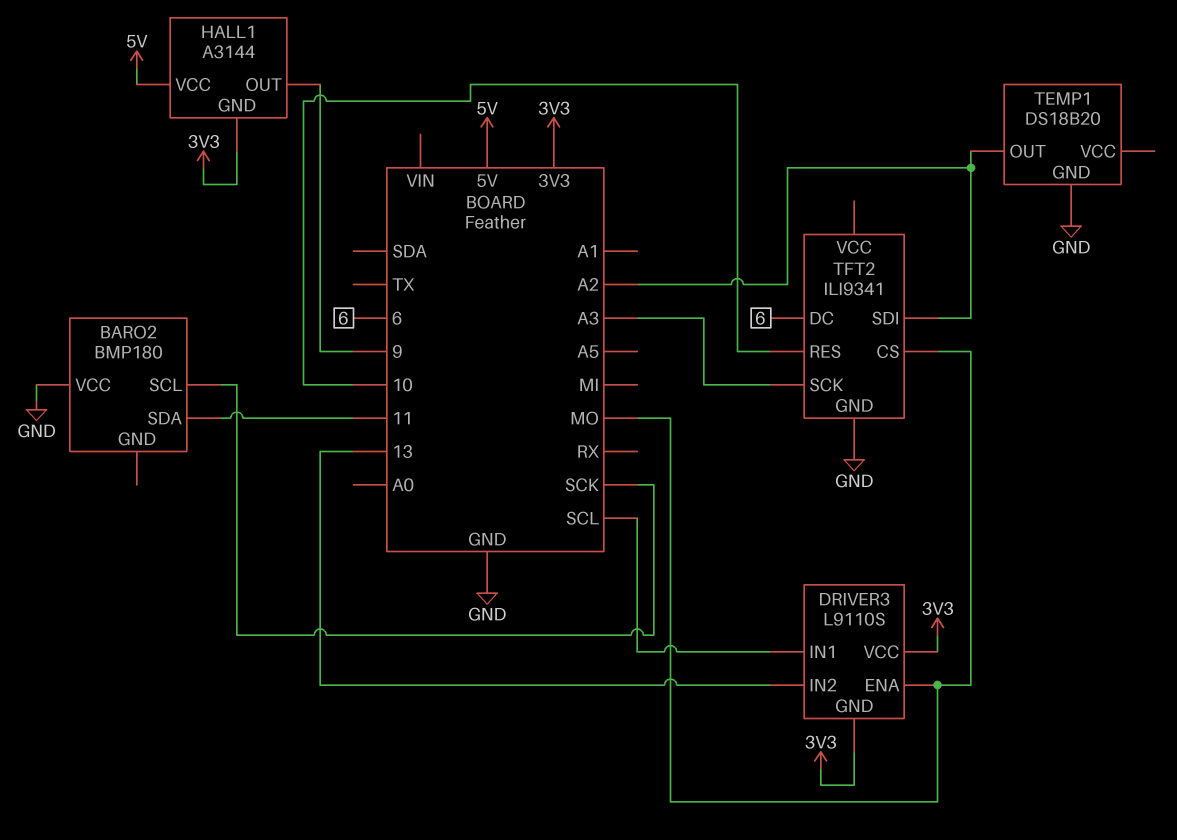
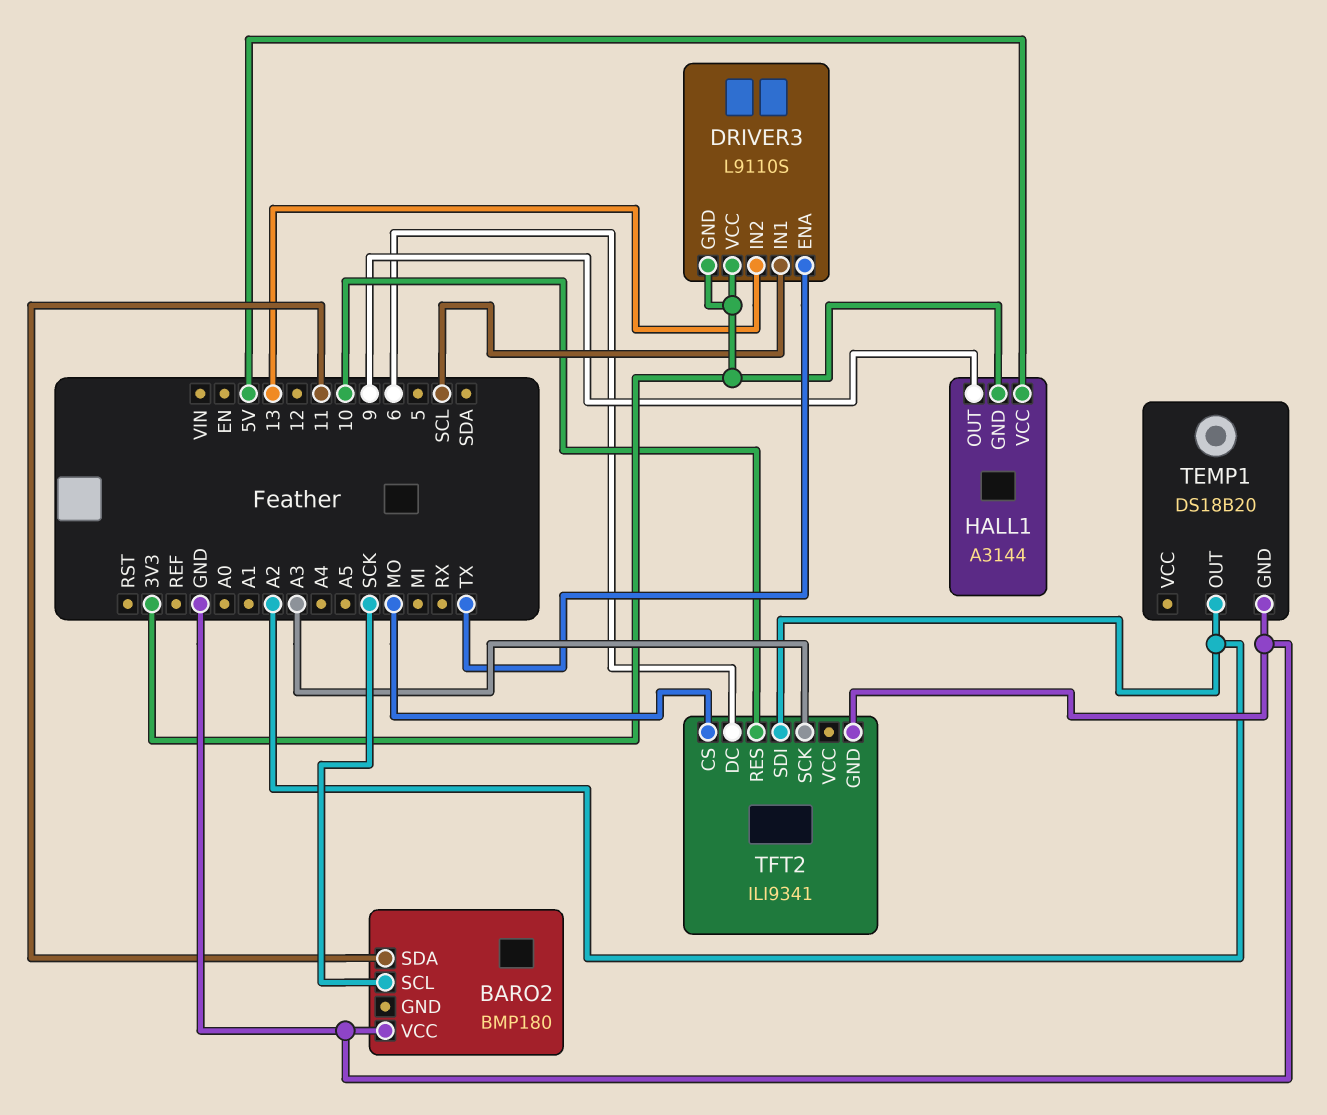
DRIVER3 pin ENA: MO -> TX

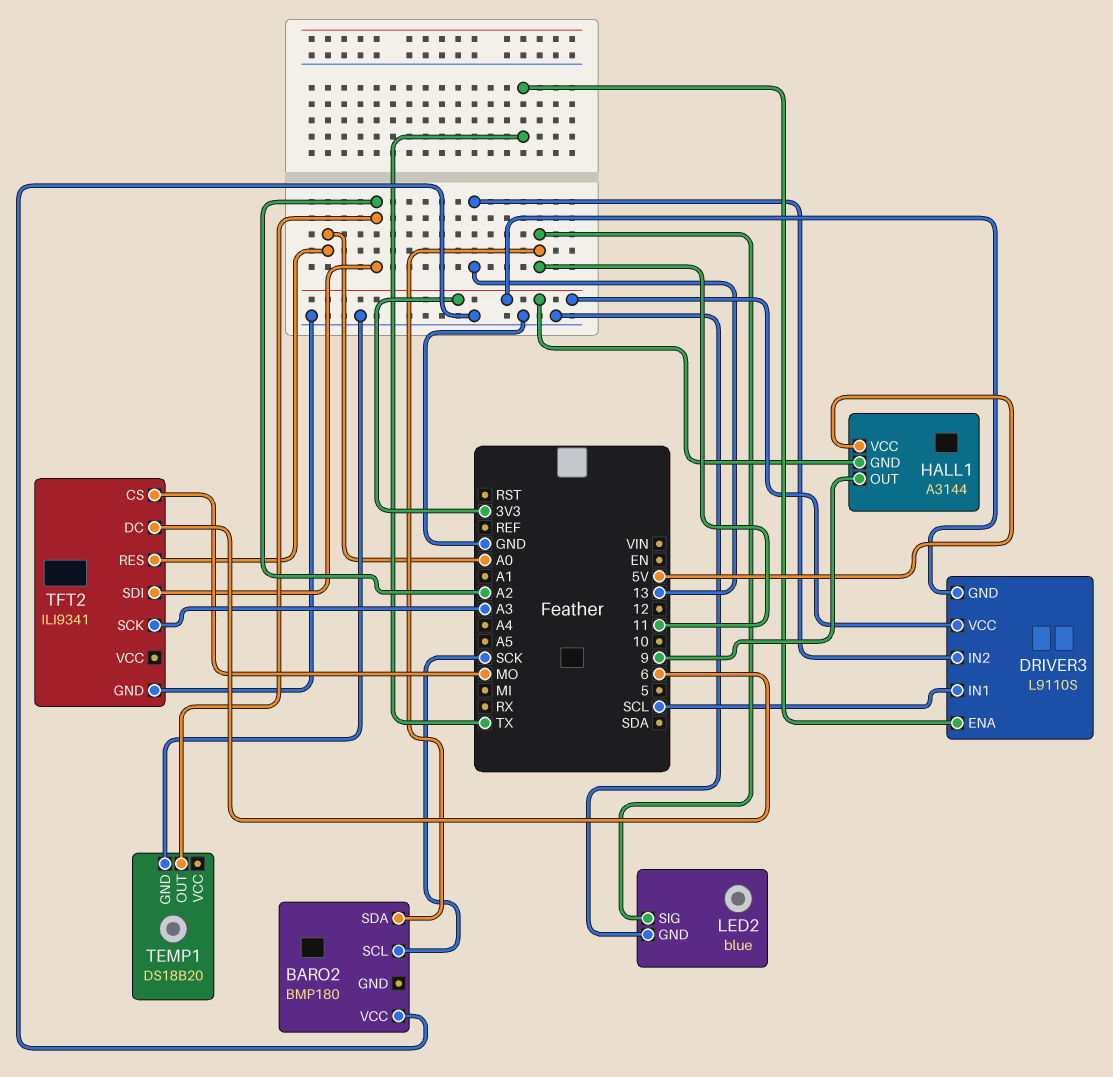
LED2: none -> blue
LED2 pin GND: none -> GND
LED2 pin SIG: none -> 11
TFT2 pin RES: 10 -> A0

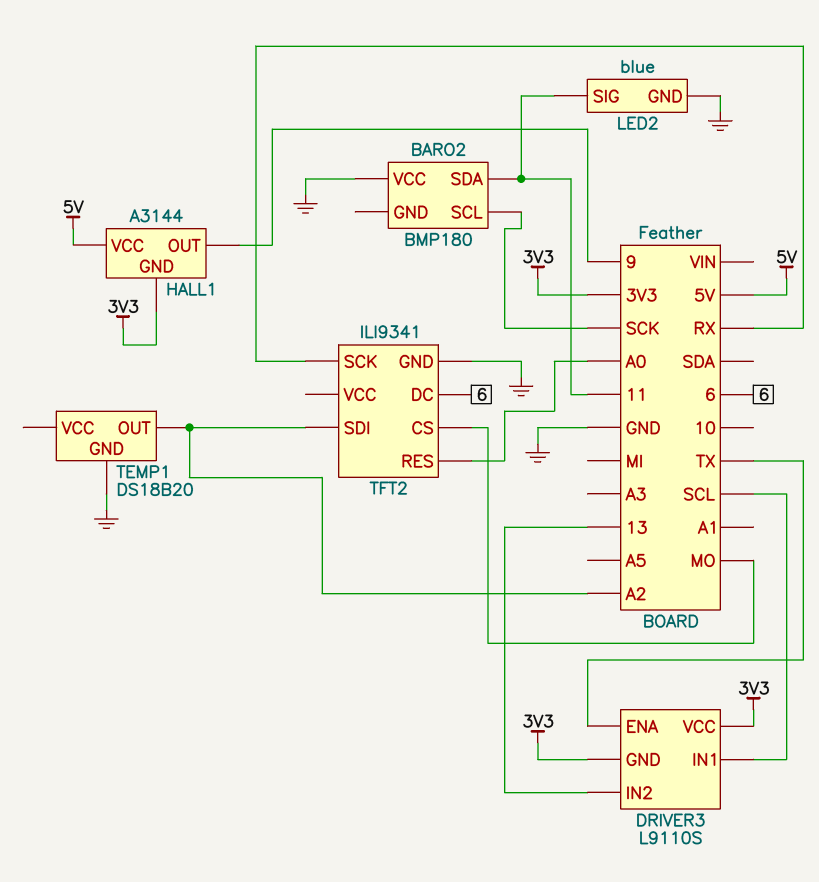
TFT2 pin SCK: A3 -> RX

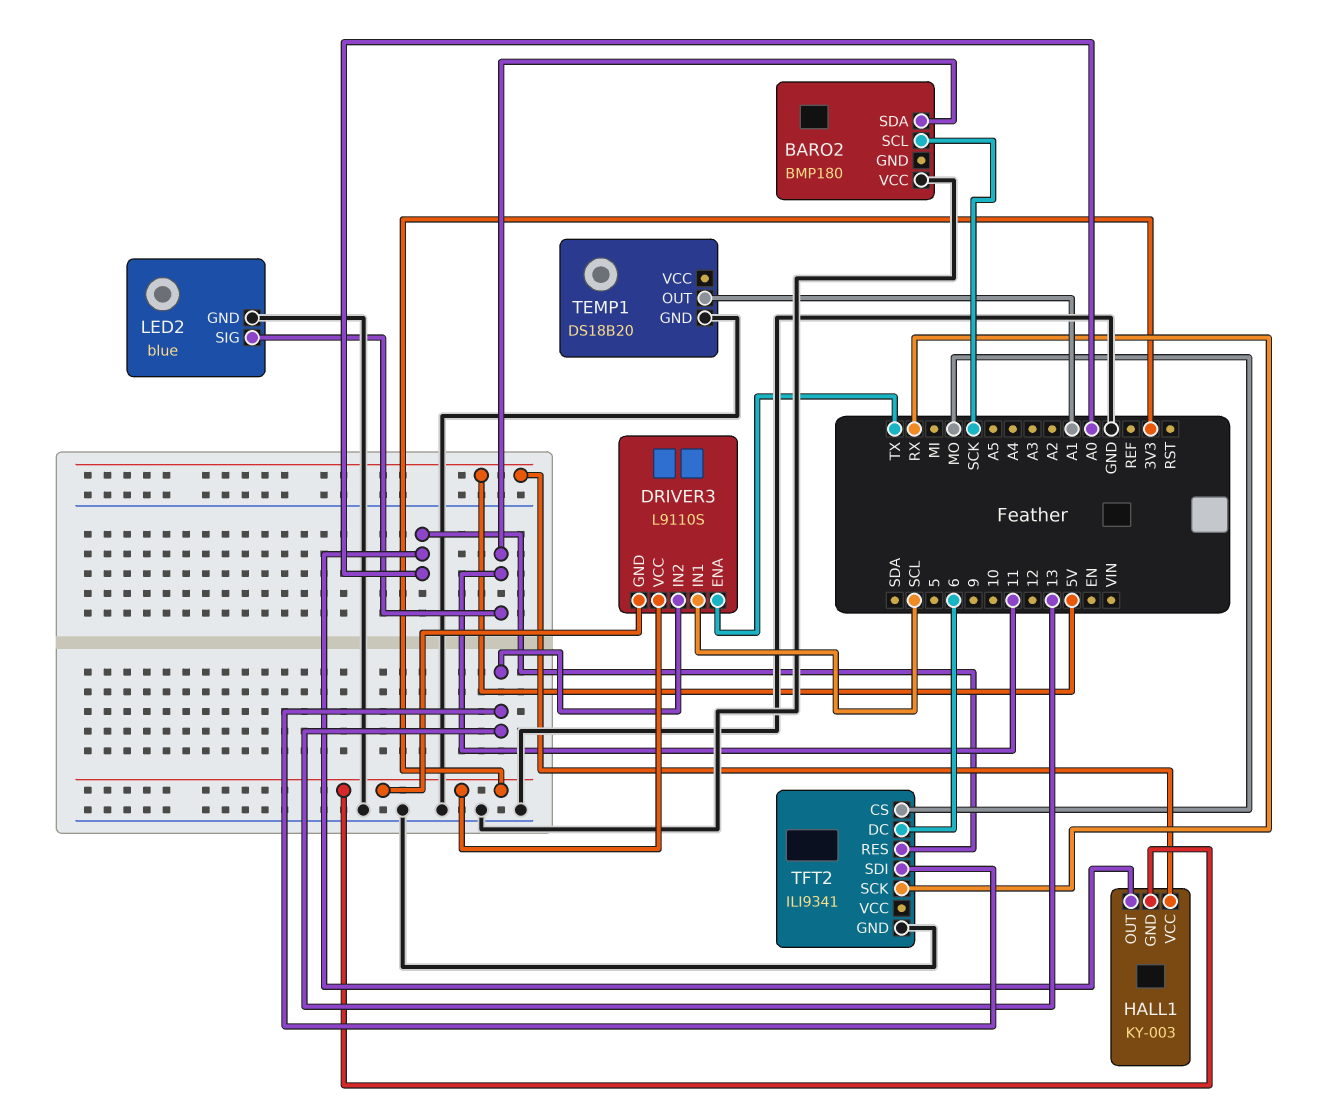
HALL1: A3144 -> KY-003
HALL1 pin OUT: 9 -> A0
TEMP1 pin OUT: A2 -> A1
TFT2 pin SDI: A2 -> 13

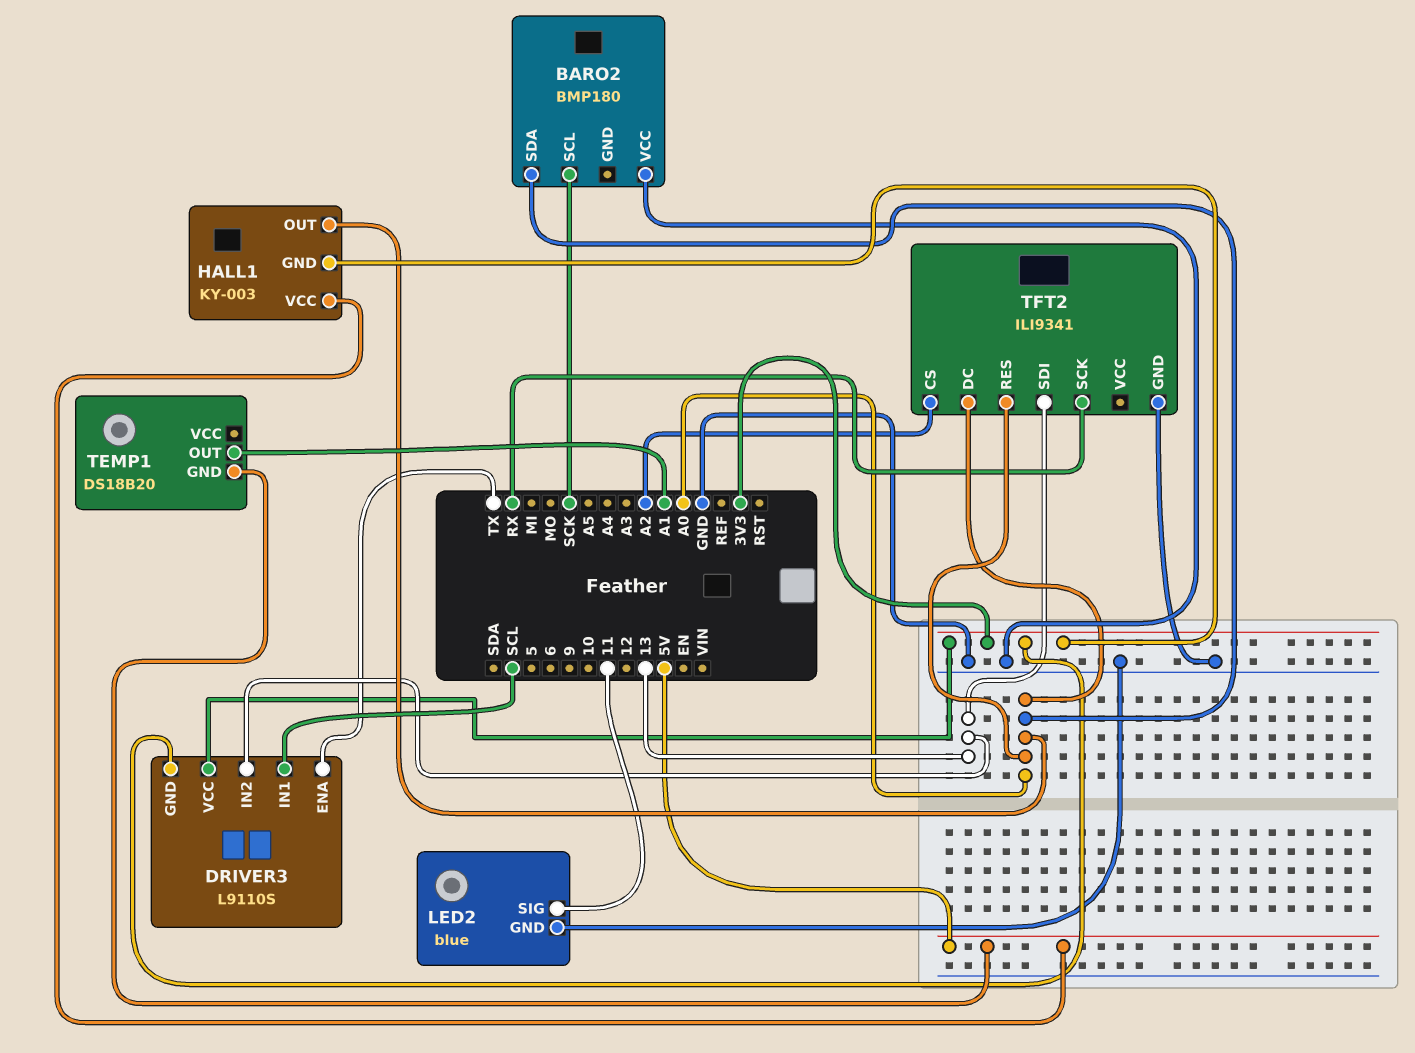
BARO2 pin SDA: 11 -> A0
TEMP1 pin GND: GND -> 5V
TFT2 pin CS: MO -> A2
TFT2 pin DC: 6 -> A0

